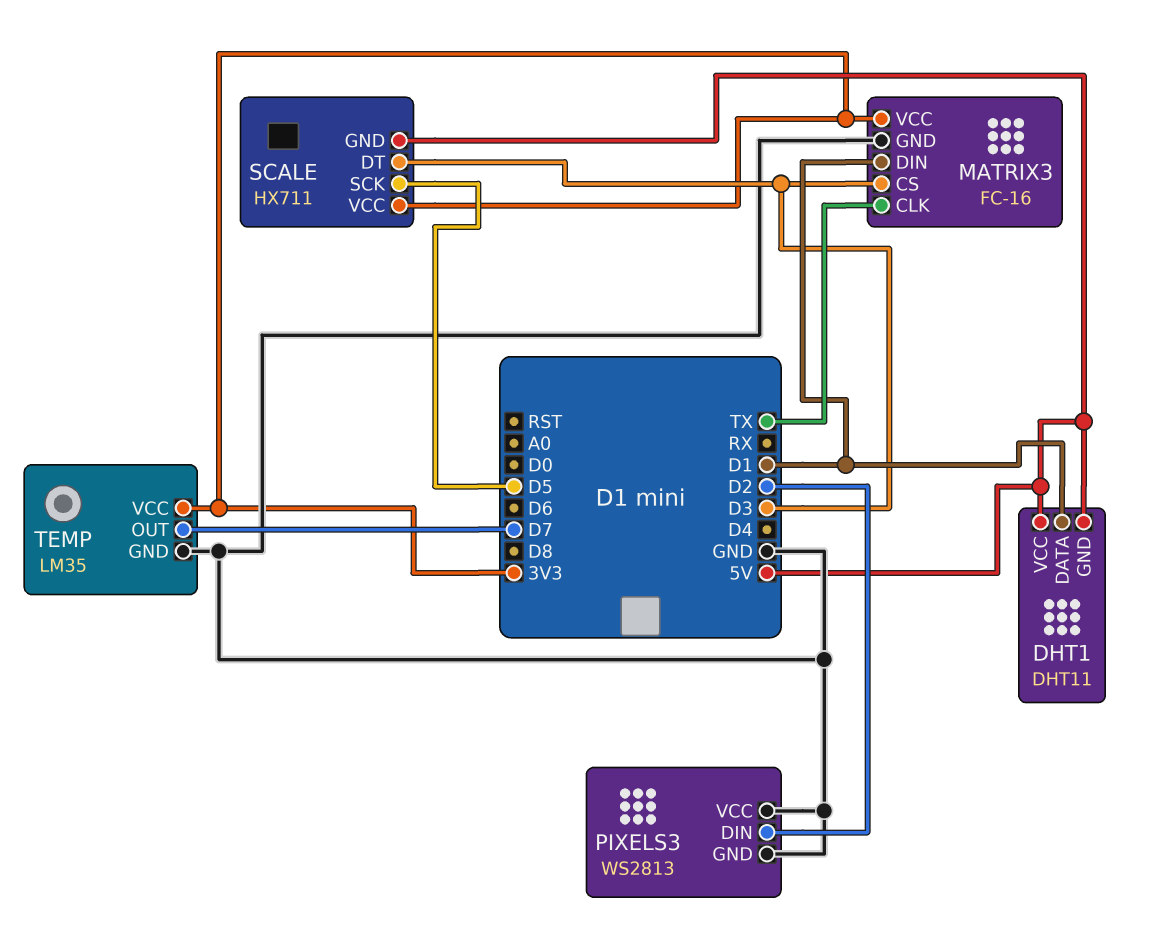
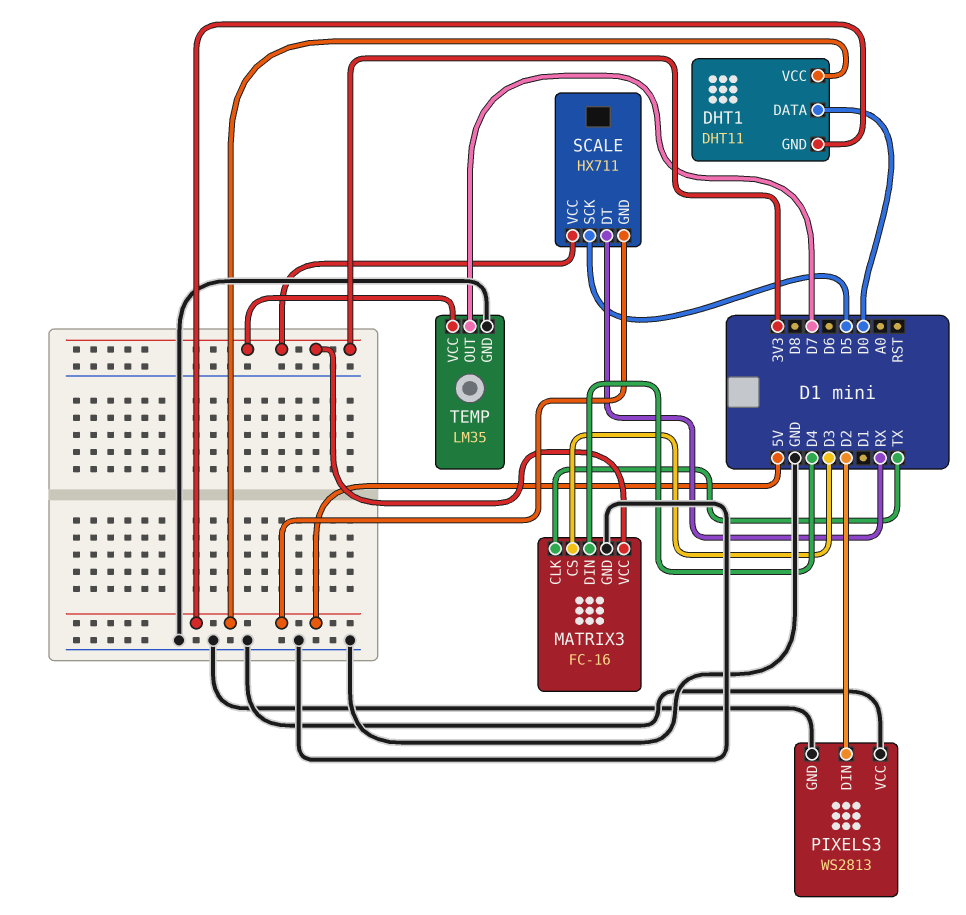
DHT1 pin DATA: D1 -> D0
MATRIX3 pin DIN: D1 -> D4
SCALE pin DT: D3 -> RX

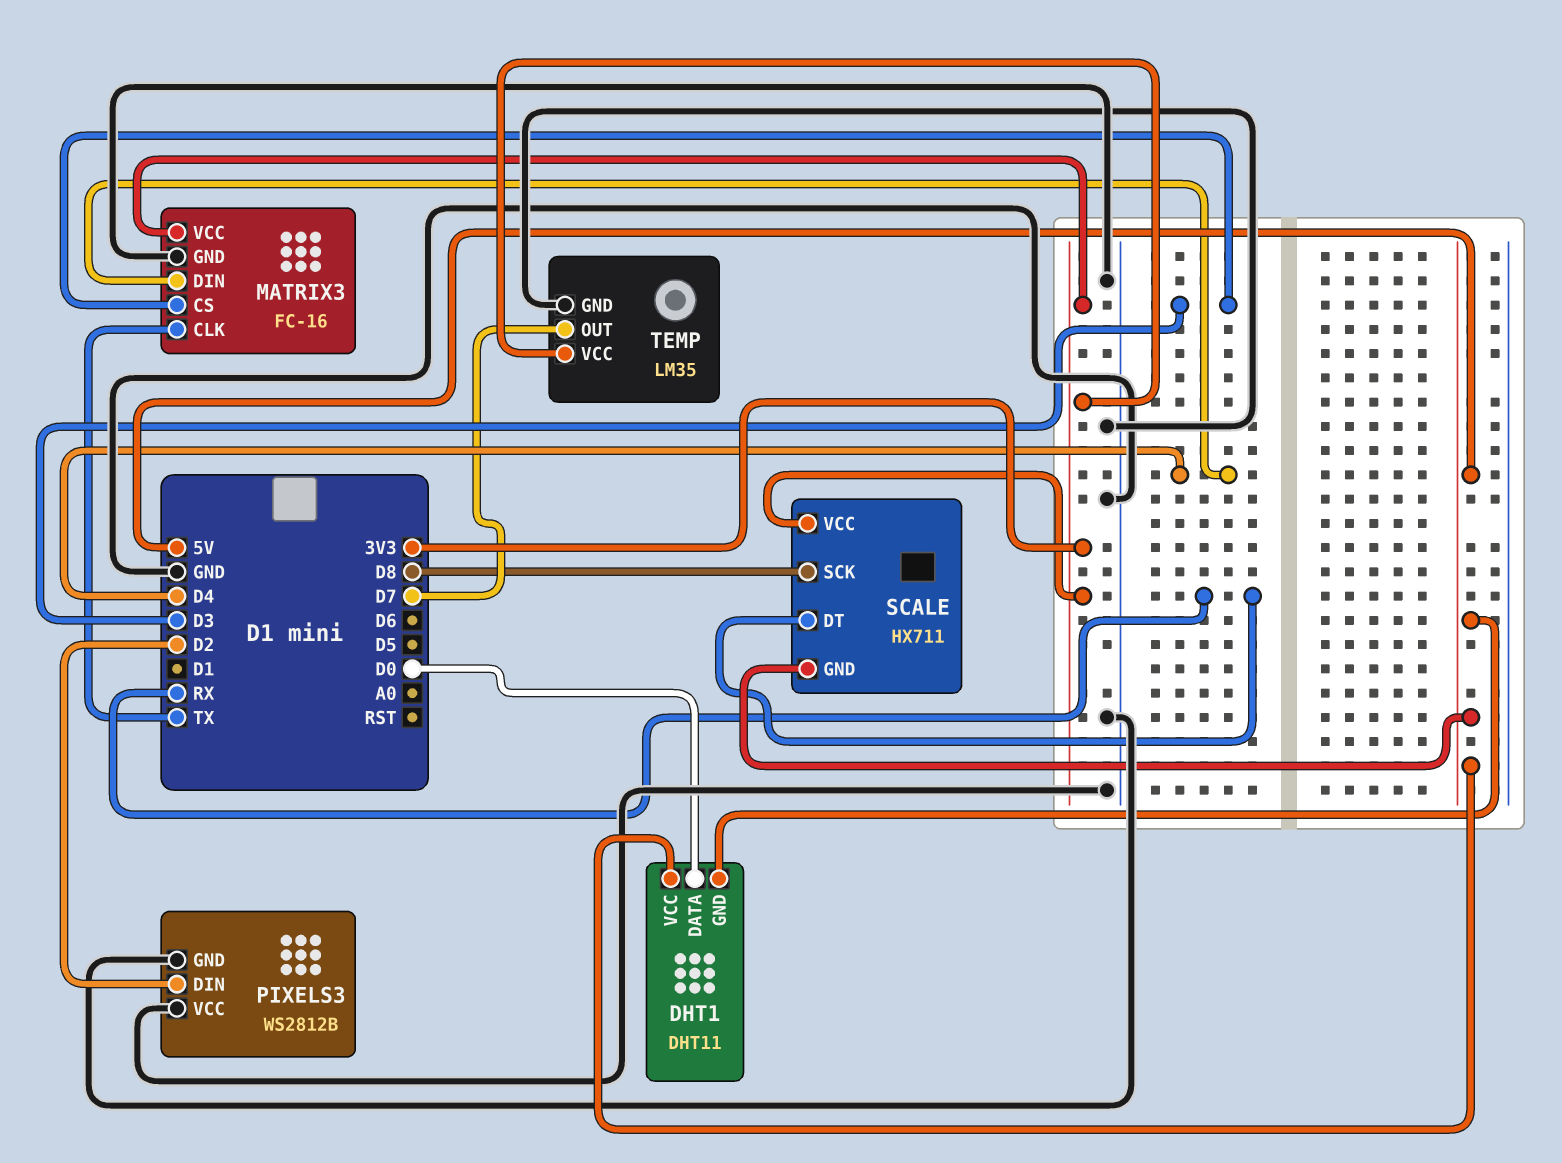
PIXELS3: WS2813 -> WS2812B
SCALE pin SCK: D5 -> D8

